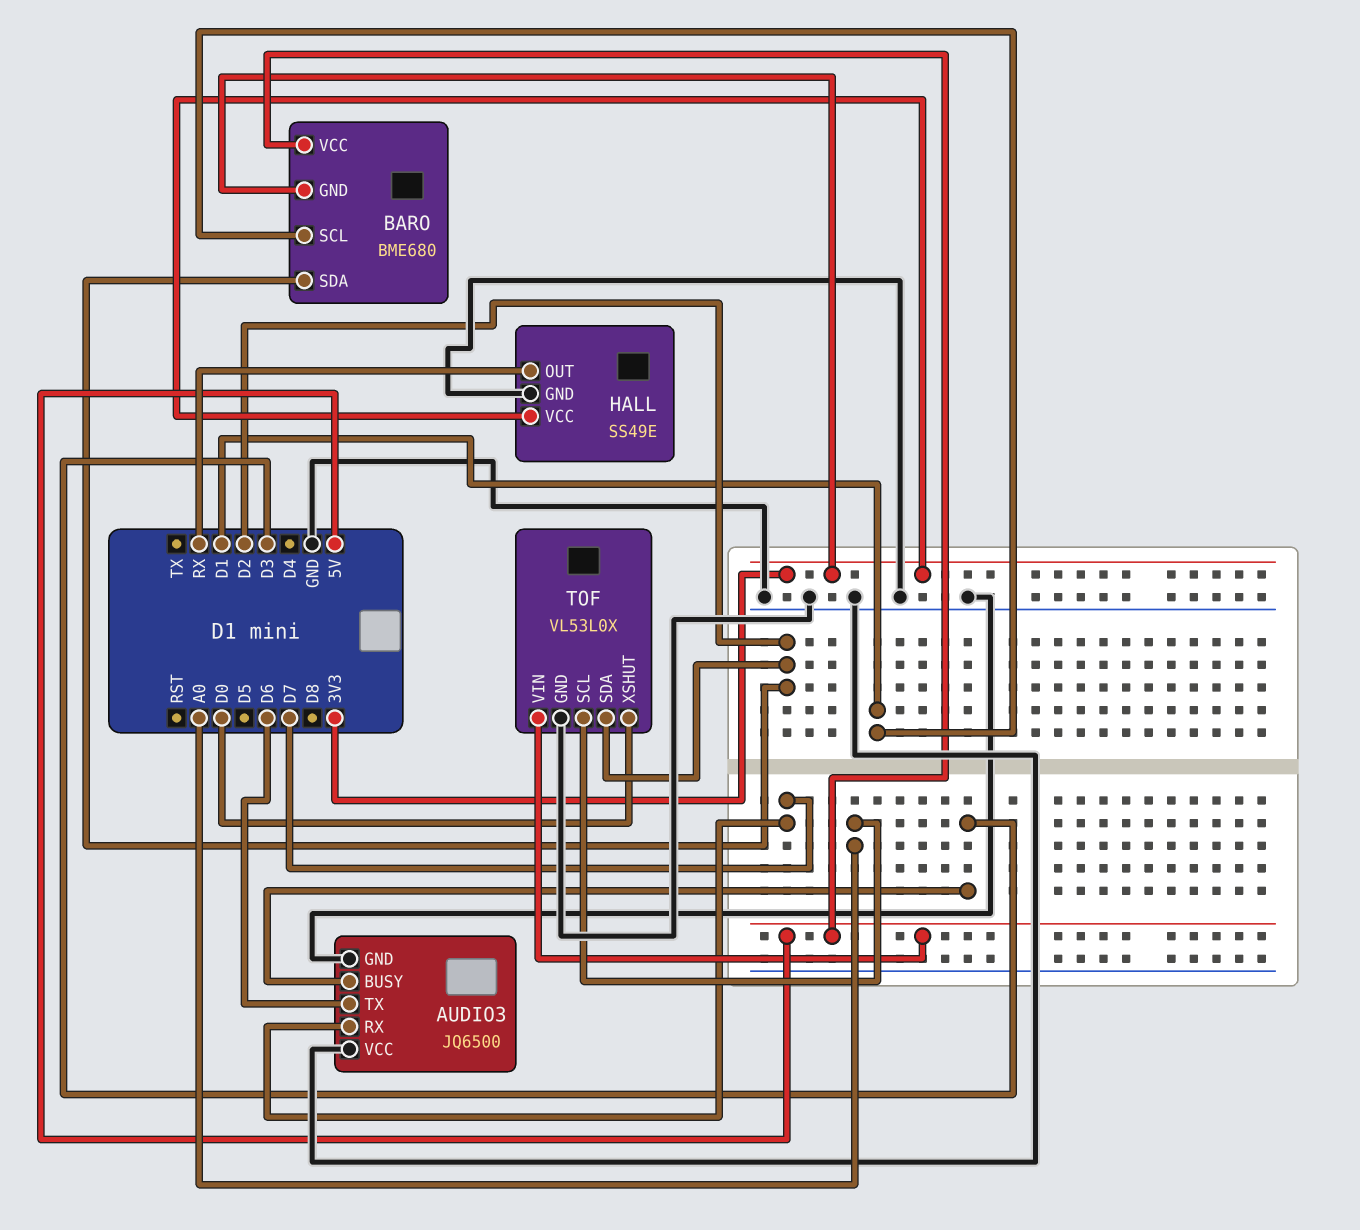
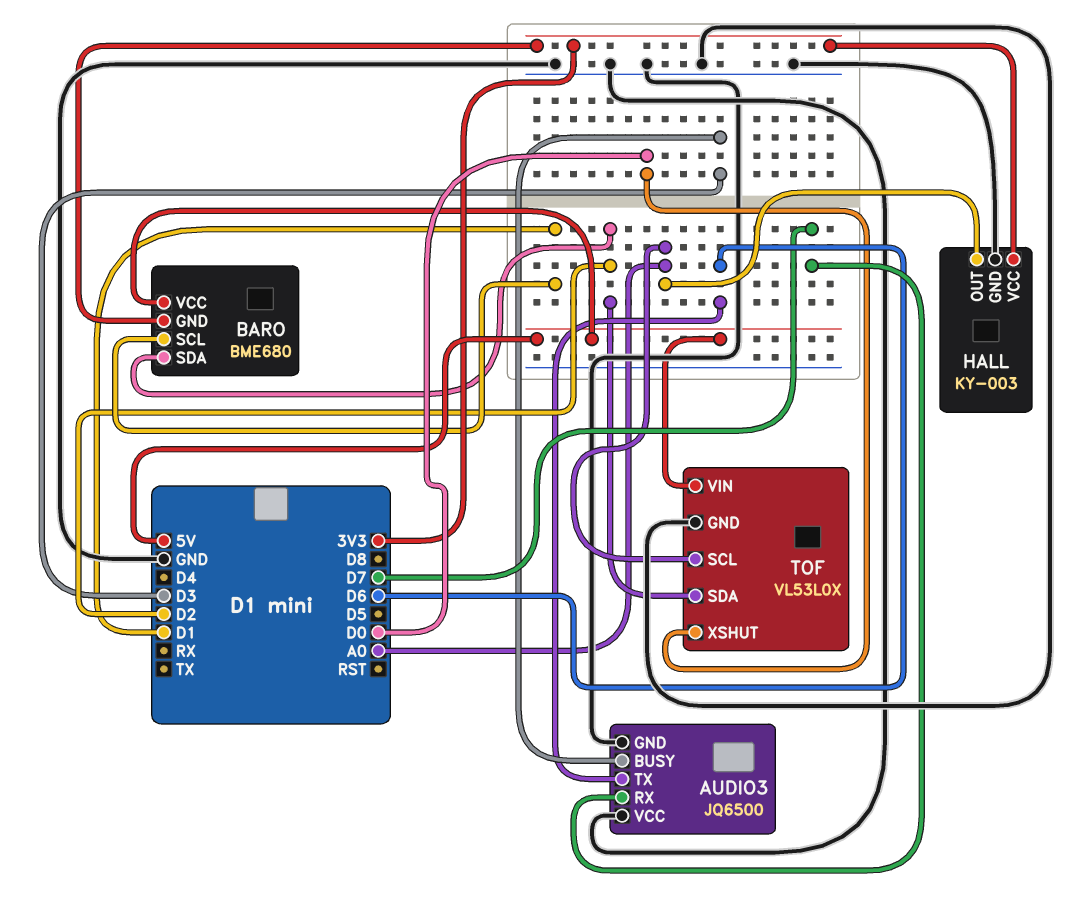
HALL: SS49E -> KY-003
HALL pin OUT: RX -> A0

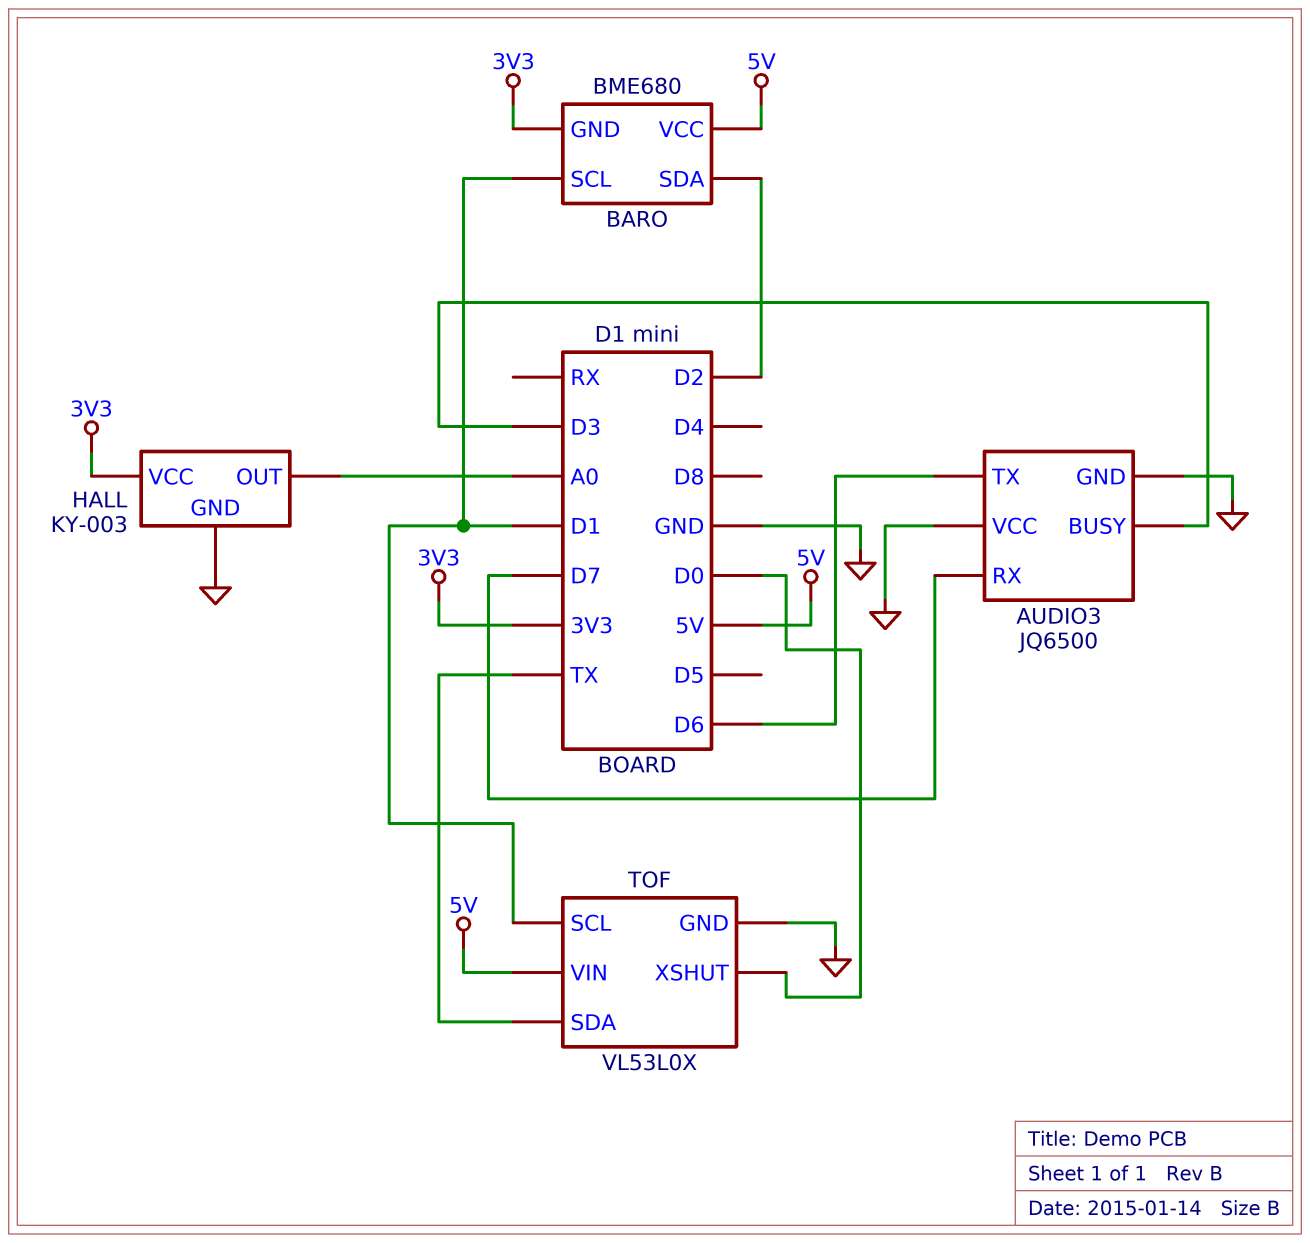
TOF pin SCL: A0 -> D1
TOF pin SDA: D2 -> TX

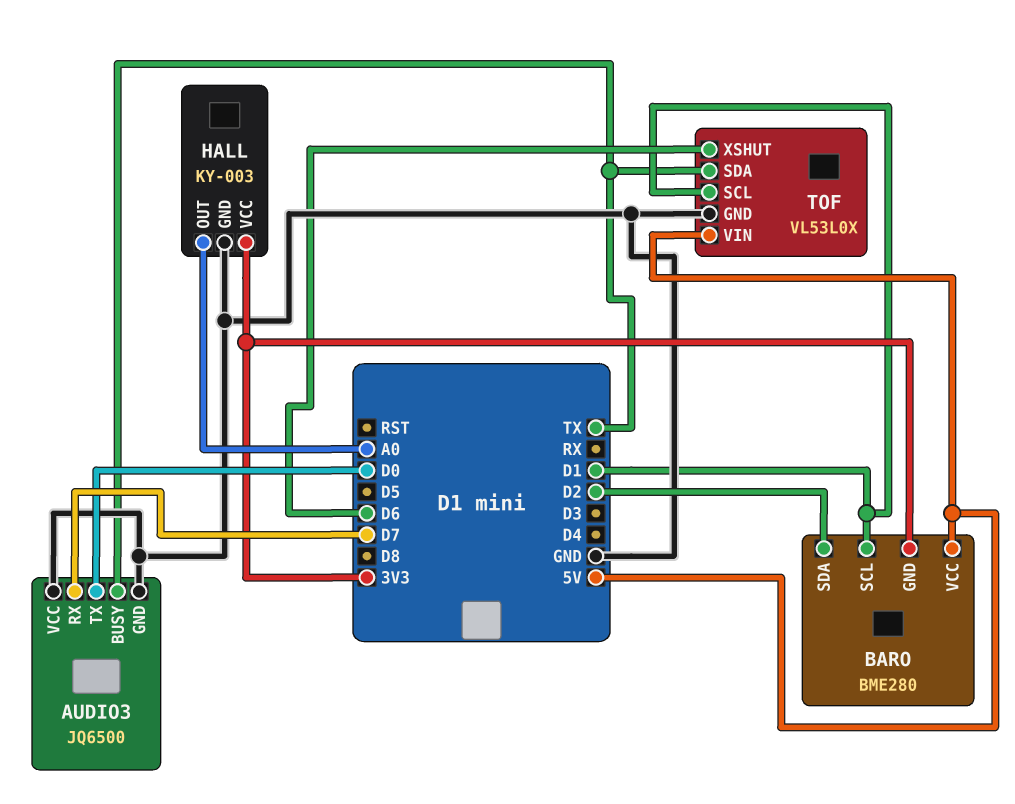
AUDIO3 pin BUSY: D3 -> TX
AUDIO3 pin TX: D6 -> D0
BARO: BME680 -> BME280
TOF pin XSHUT: D0 -> D6

